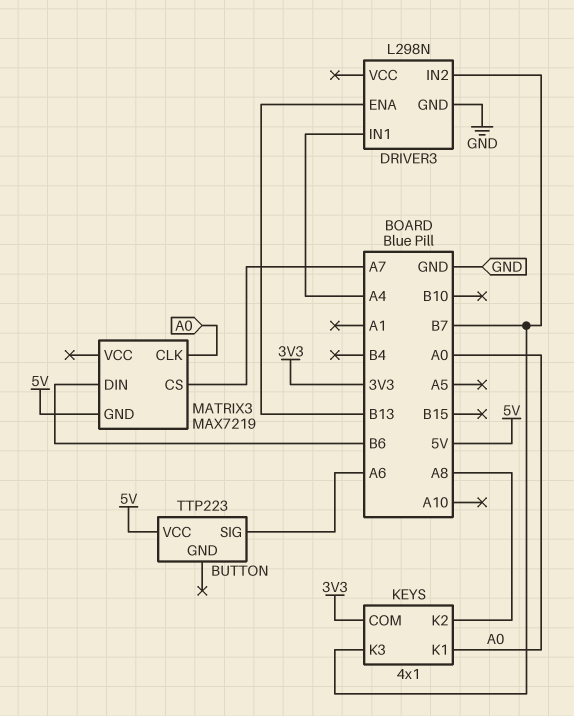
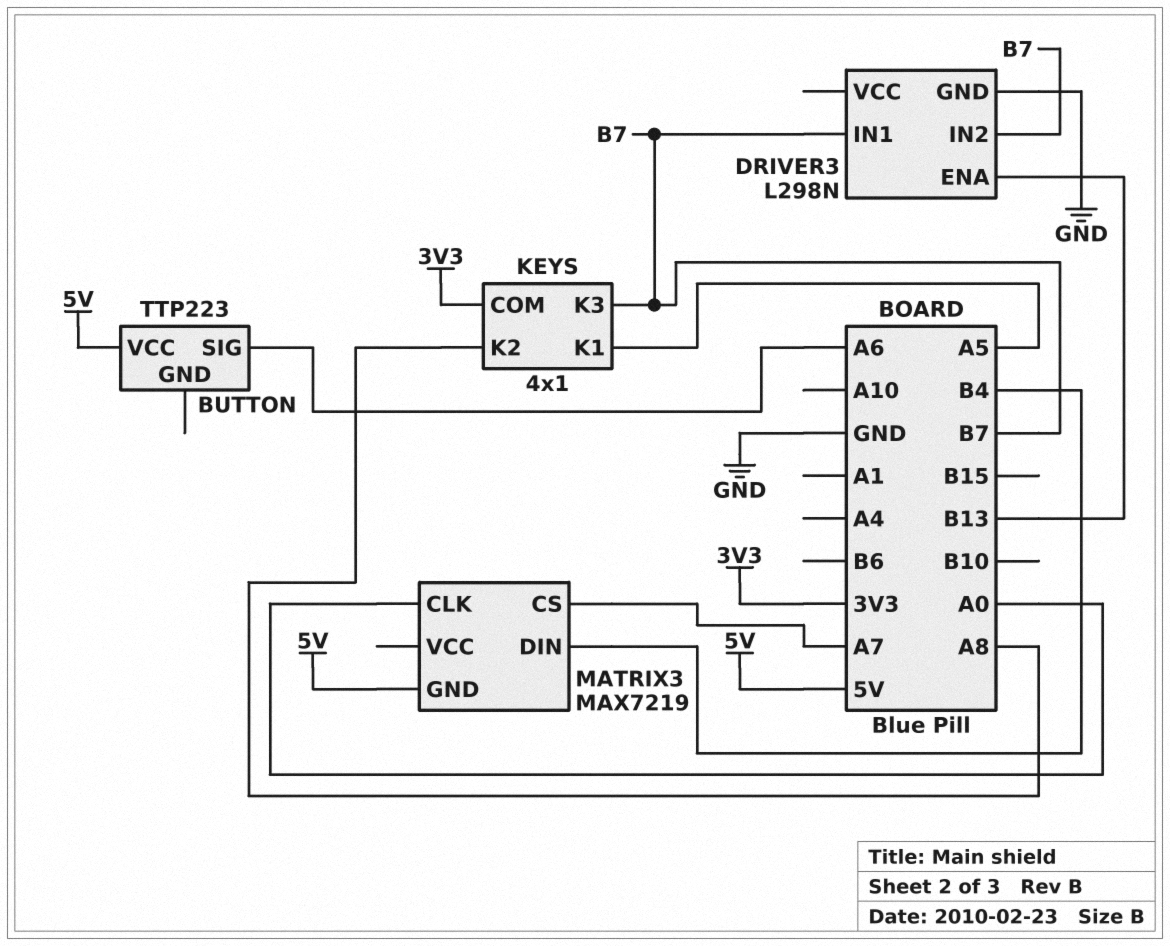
DRIVER3 pin IN1: A4 -> B7
KEYS pin K1: A0 -> A5
MATRIX3 pin DIN: B6 -> B4

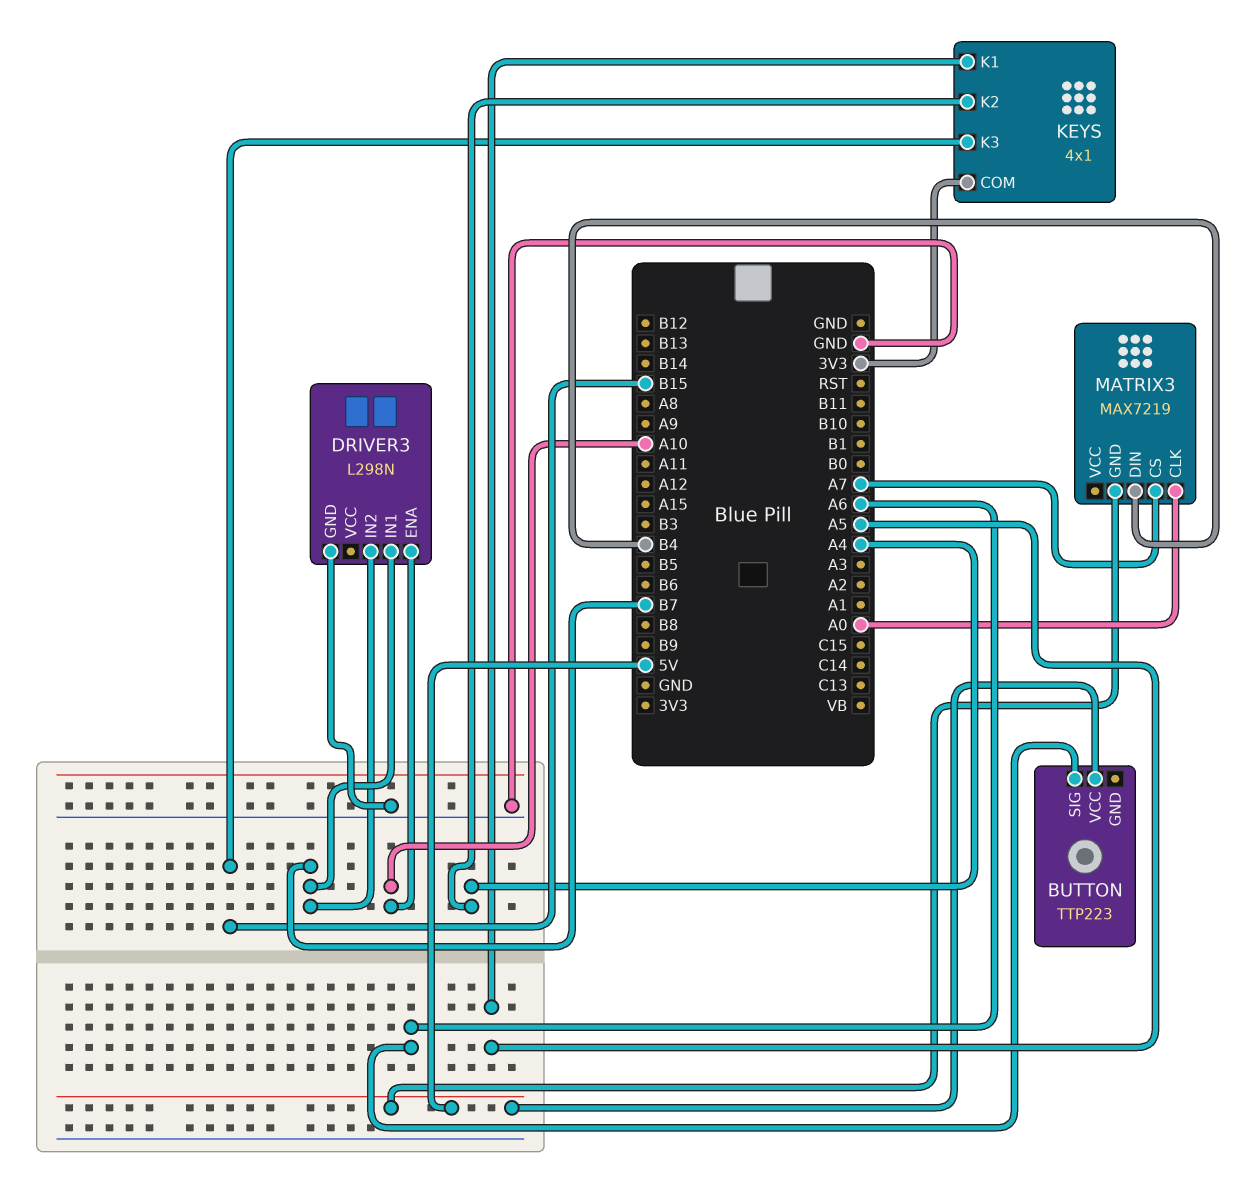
DRIVER3 pin ENA: B13 -> A10
KEYS pin K2: A8 -> A4
KEYS pin K3: B7 -> B15

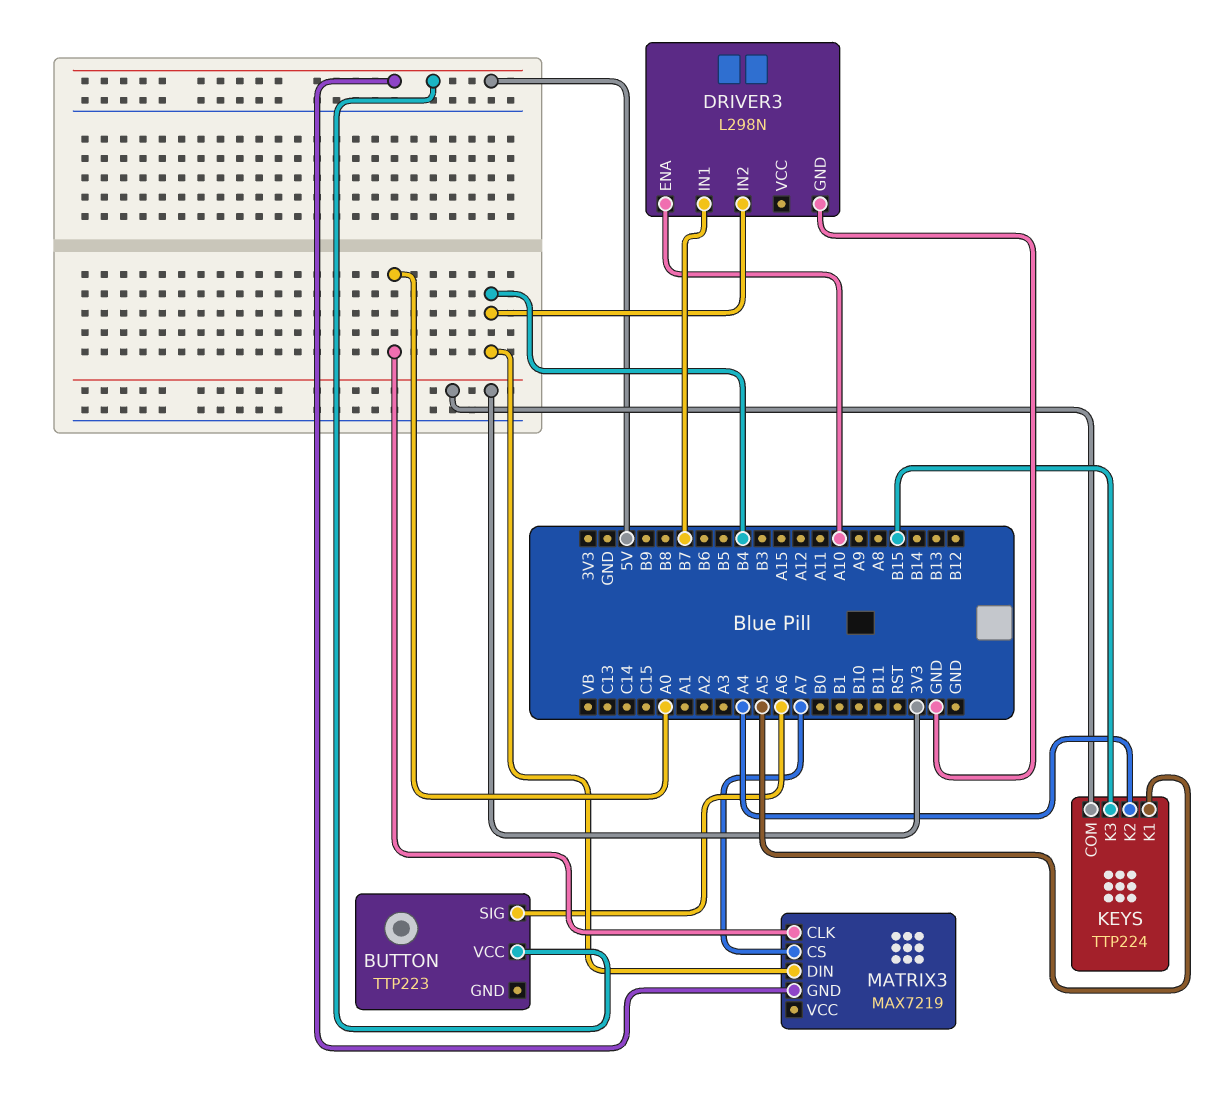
DRIVER3 pin IN2: B7 -> B4
KEYS: 4x1 -> TTP224

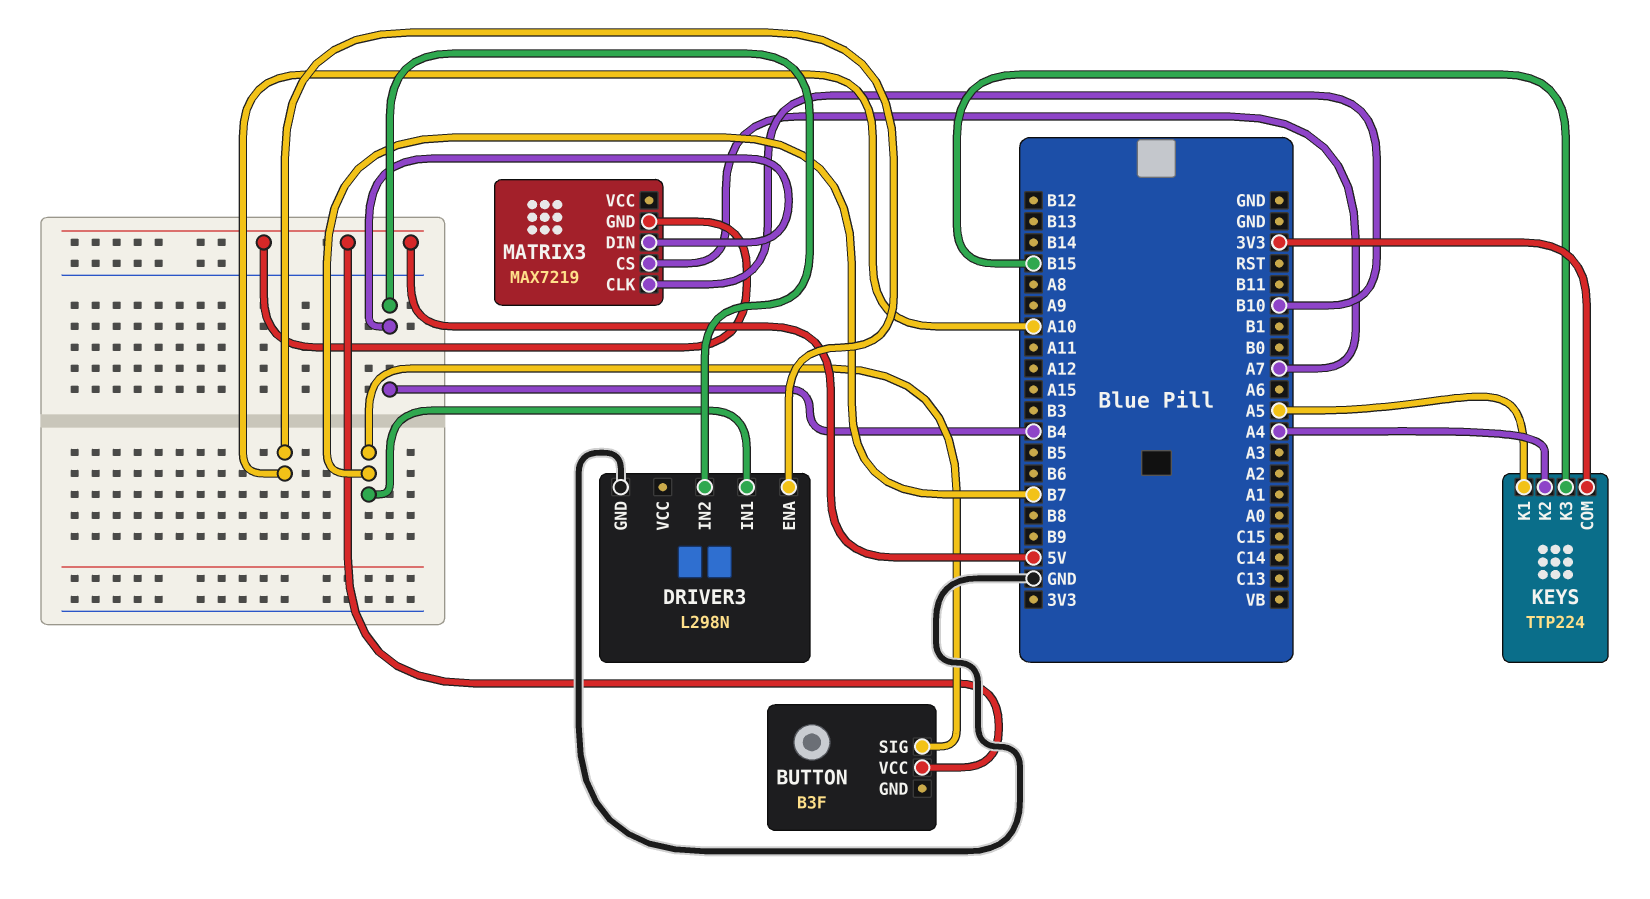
BUTTON: TTP223 -> B3F
BUTTON pin SIG: A6 -> B7
MATRIX3 pin CLK: A0 -> B10

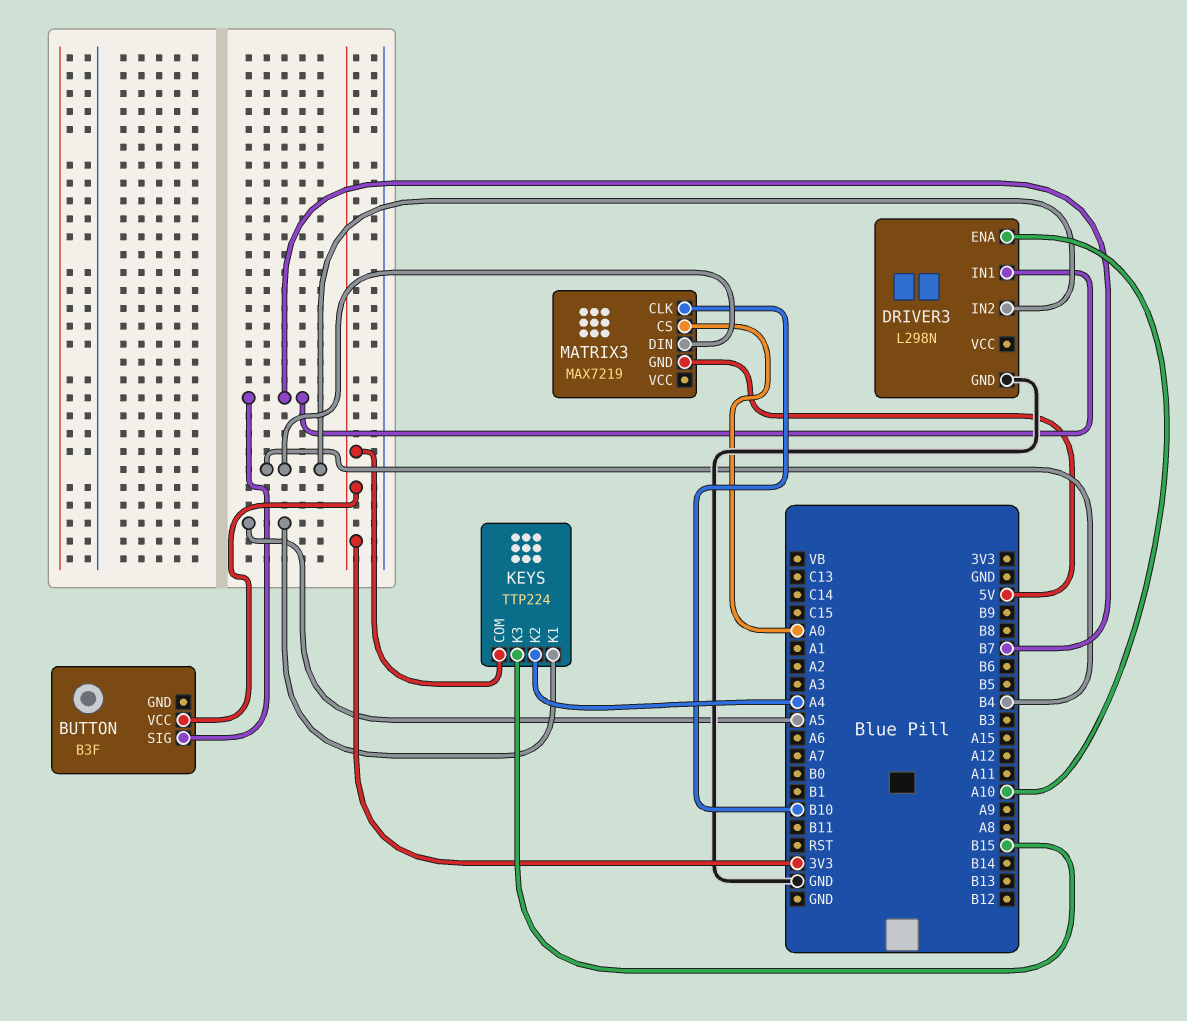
BUTTON pin VCC: 5V -> 3V3
MATRIX3 pin CS: A7 -> A0

